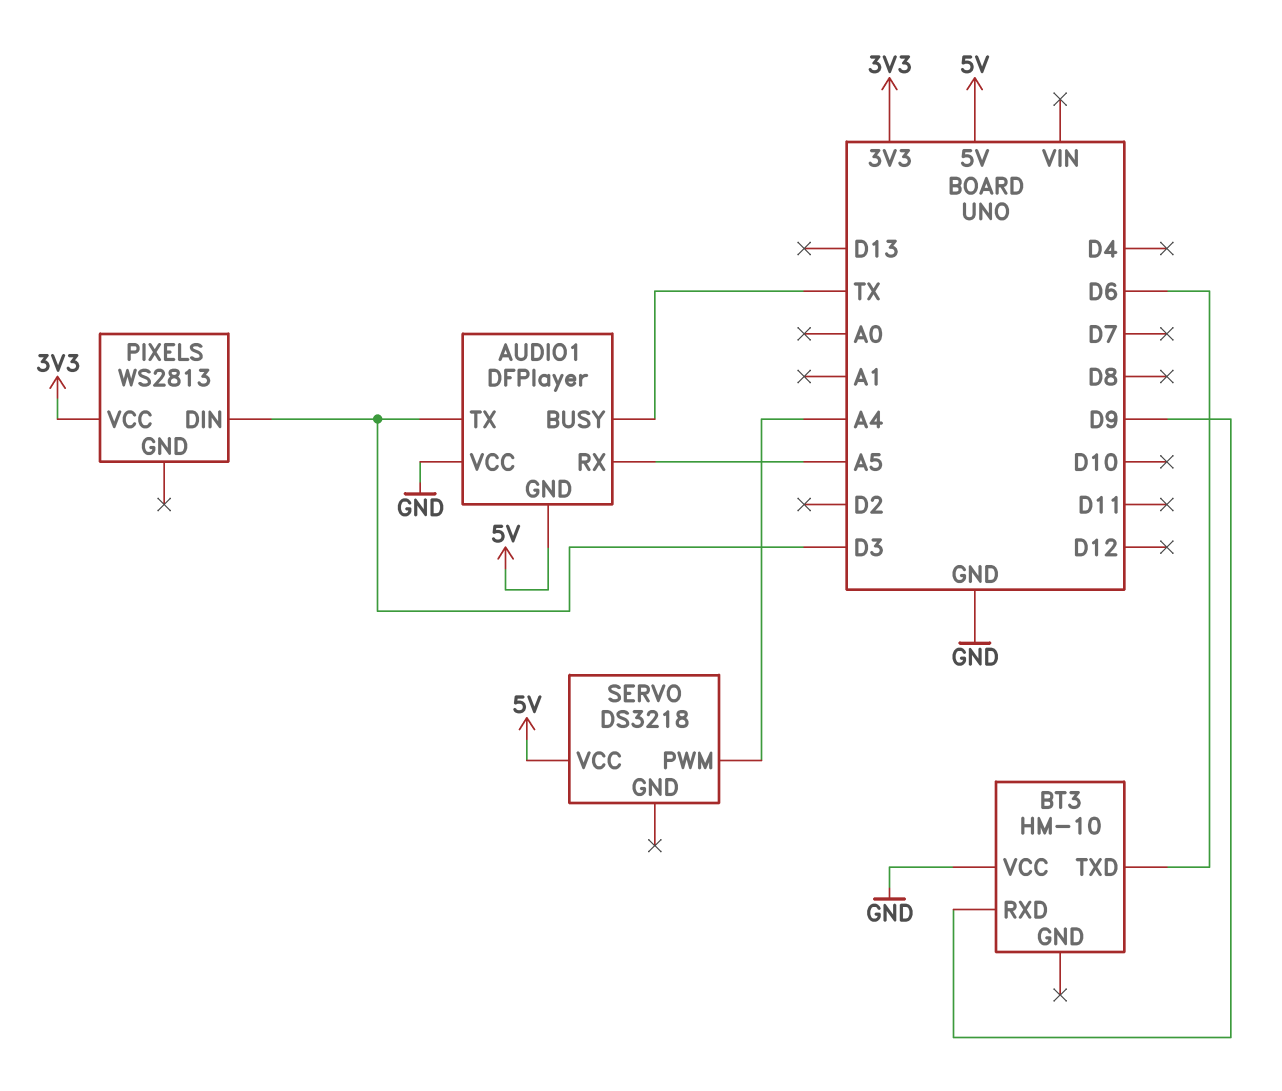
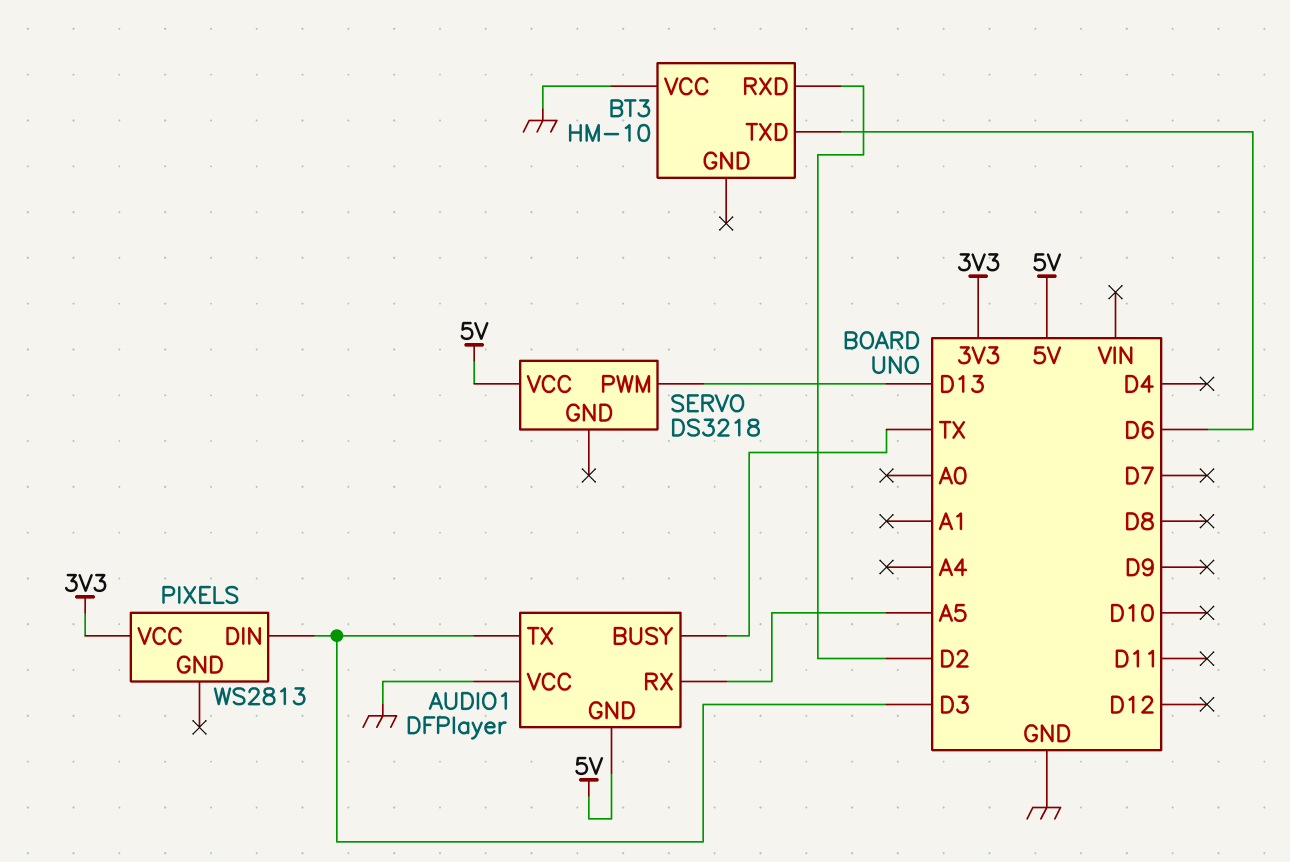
BT3 pin RXD: D9 -> D2
SERVO pin PWM: A4 -> D13

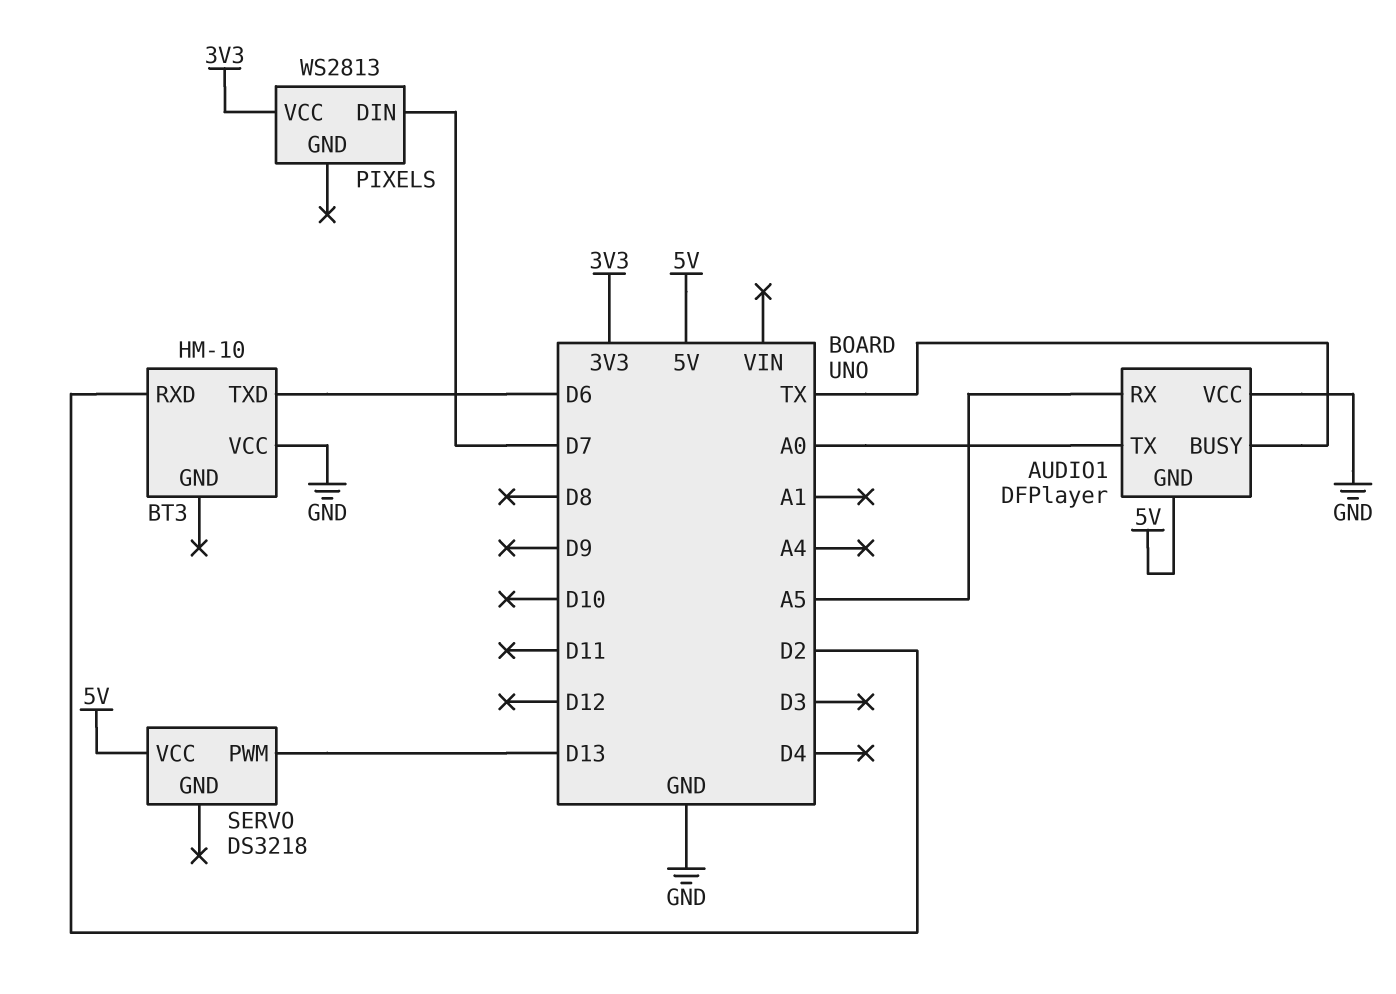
AUDIO1 pin TX: D3 -> A0
PIXELS pin DIN: D3 -> D7

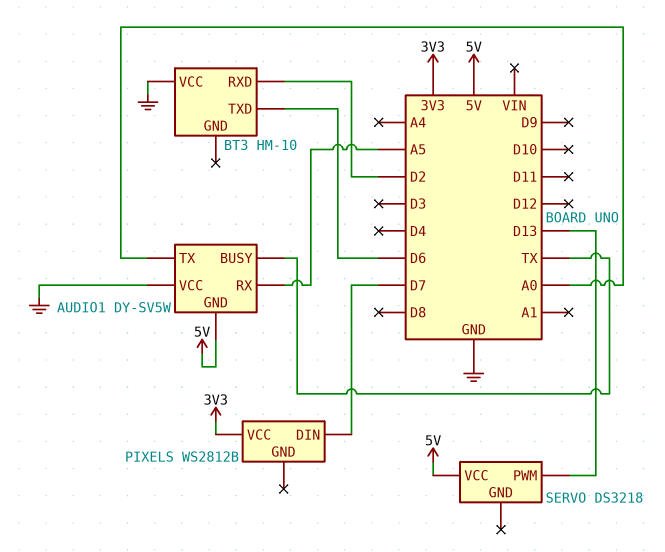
AUDIO1: DFPlayer -> DY-SV5W
PIXELS: WS2813 -> WS2812B

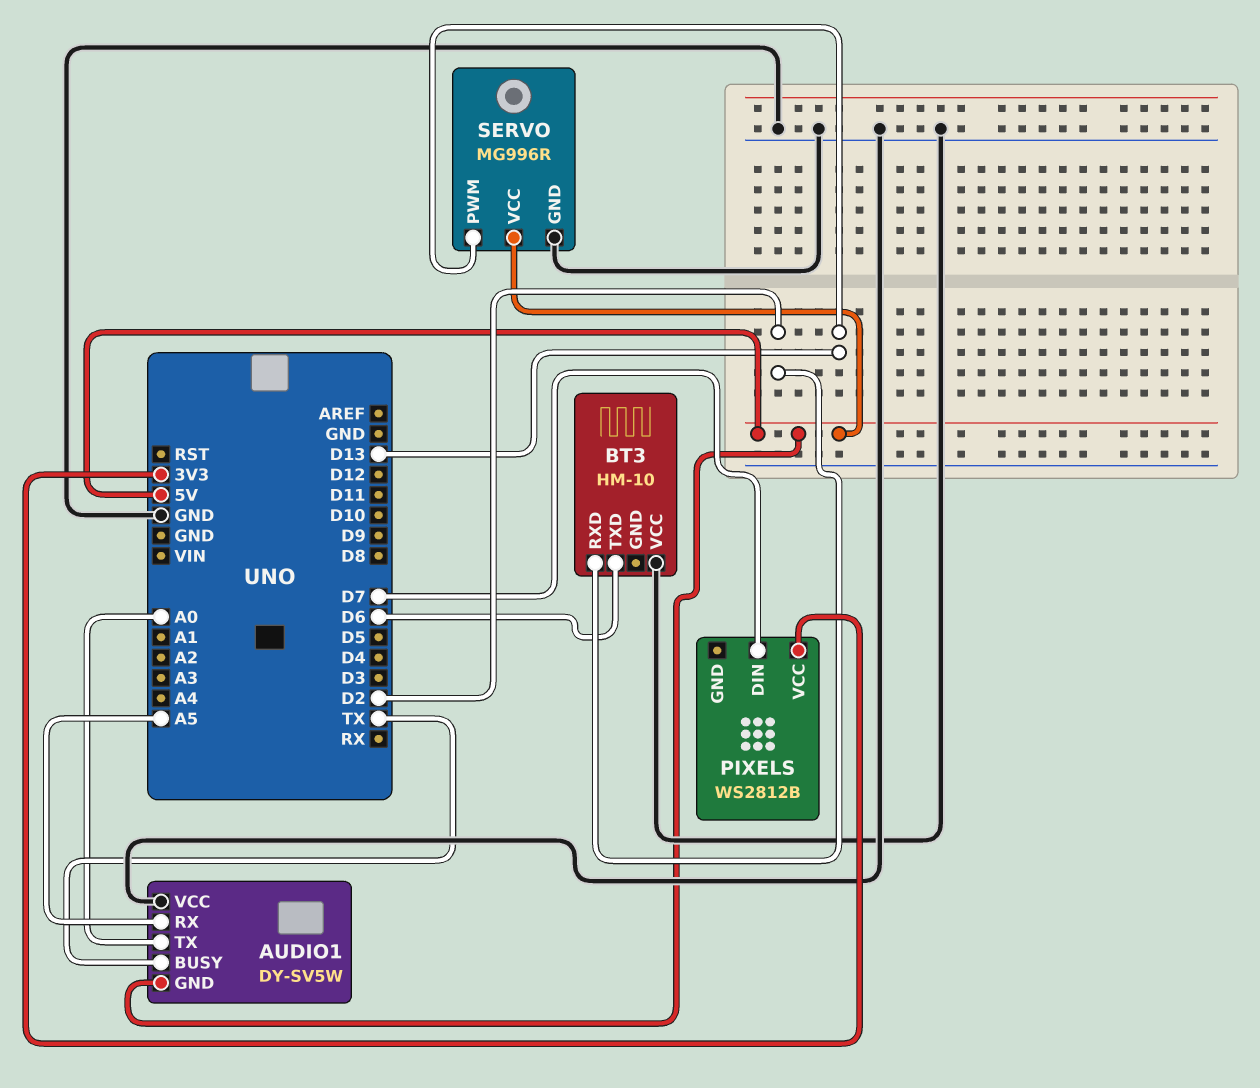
SERVO: DS3218 -> MG996R
SERVO pin GND: none -> GND

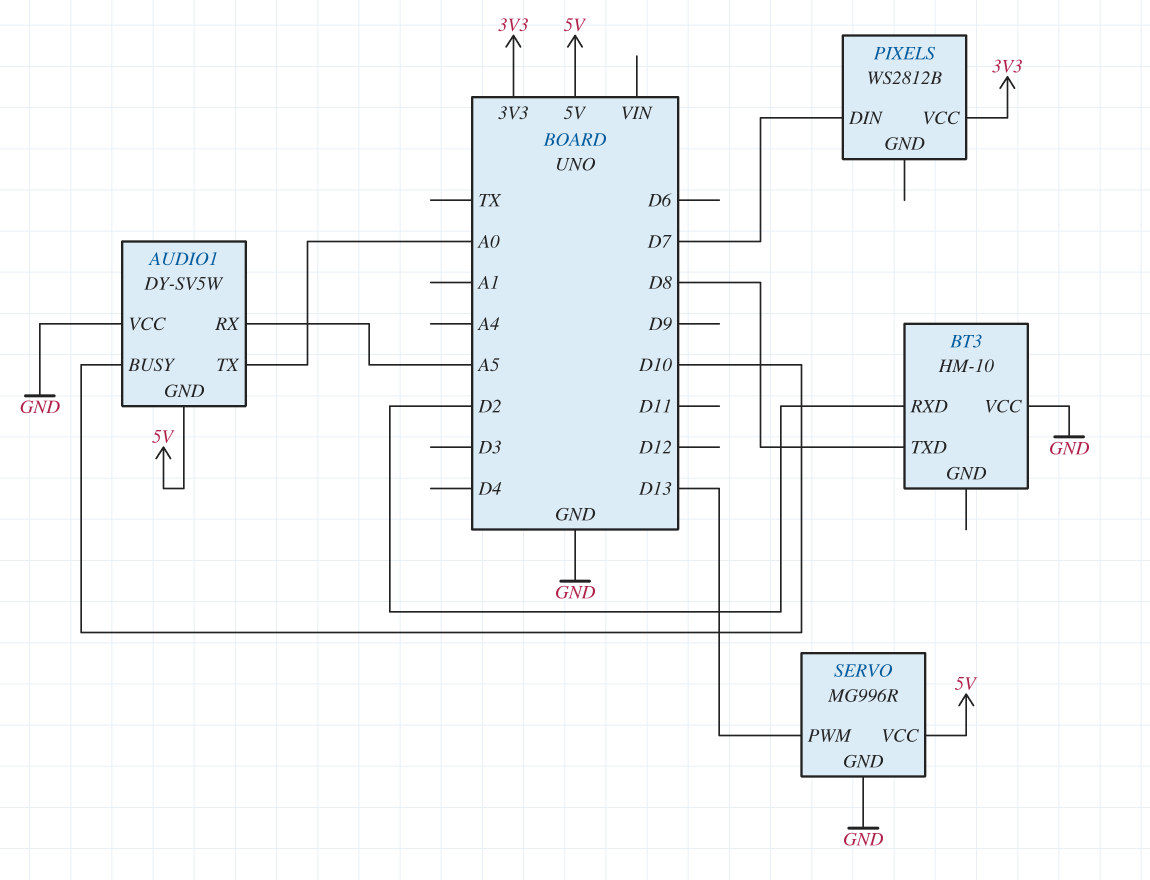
AUDIO1 pin BUSY: TX -> D10
BT3 pin TXD: D6 -> D8

